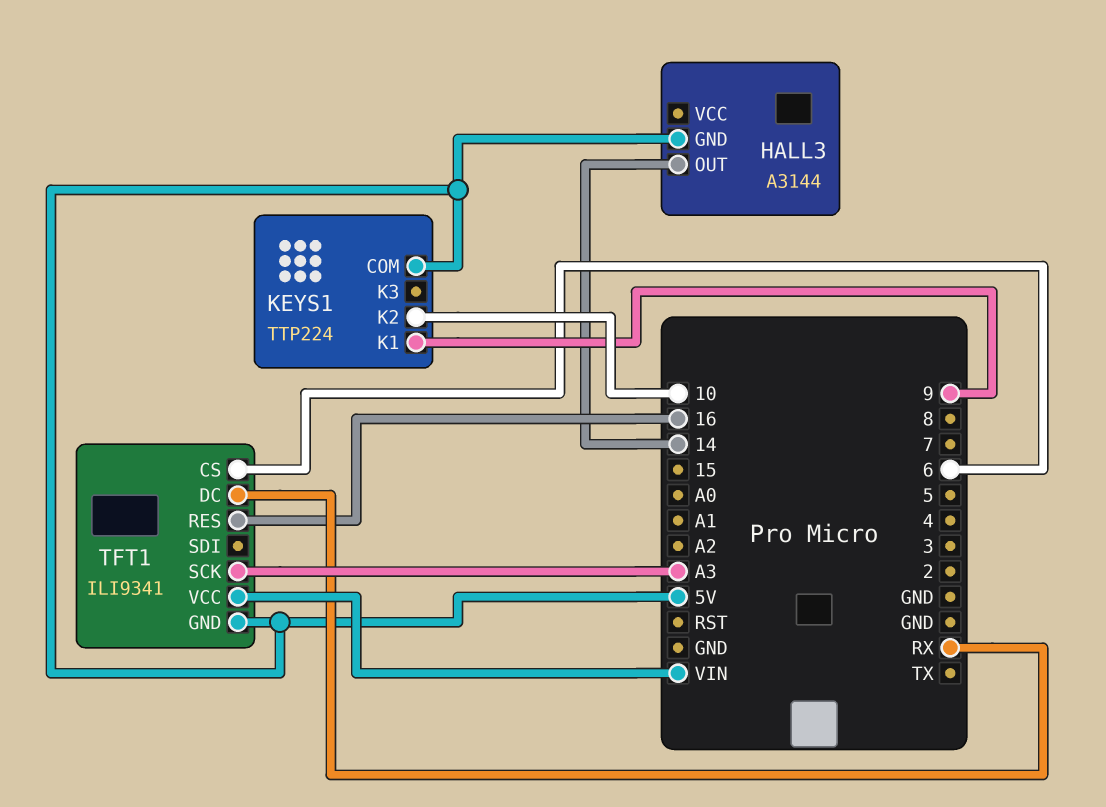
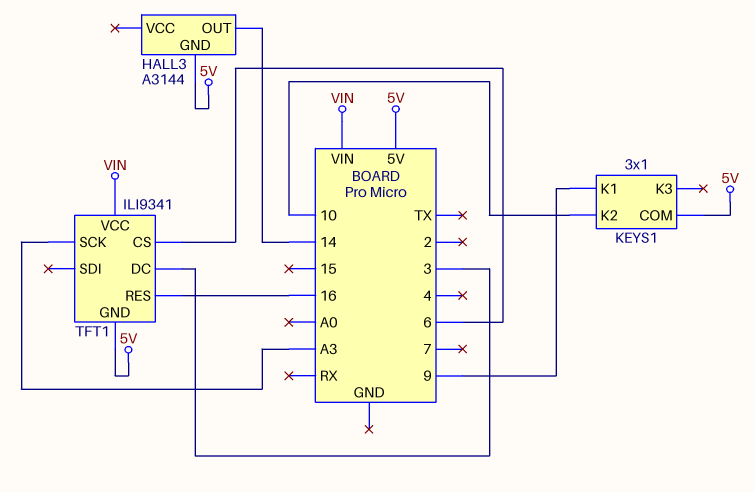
KEYS1: TTP224 -> 3x1
TFT1 pin DC: RX -> 3

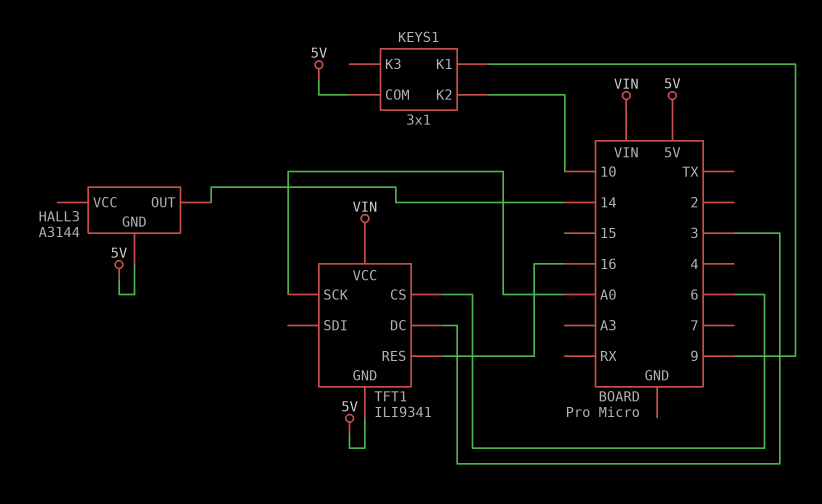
TFT1 pin SCK: A3 -> A0

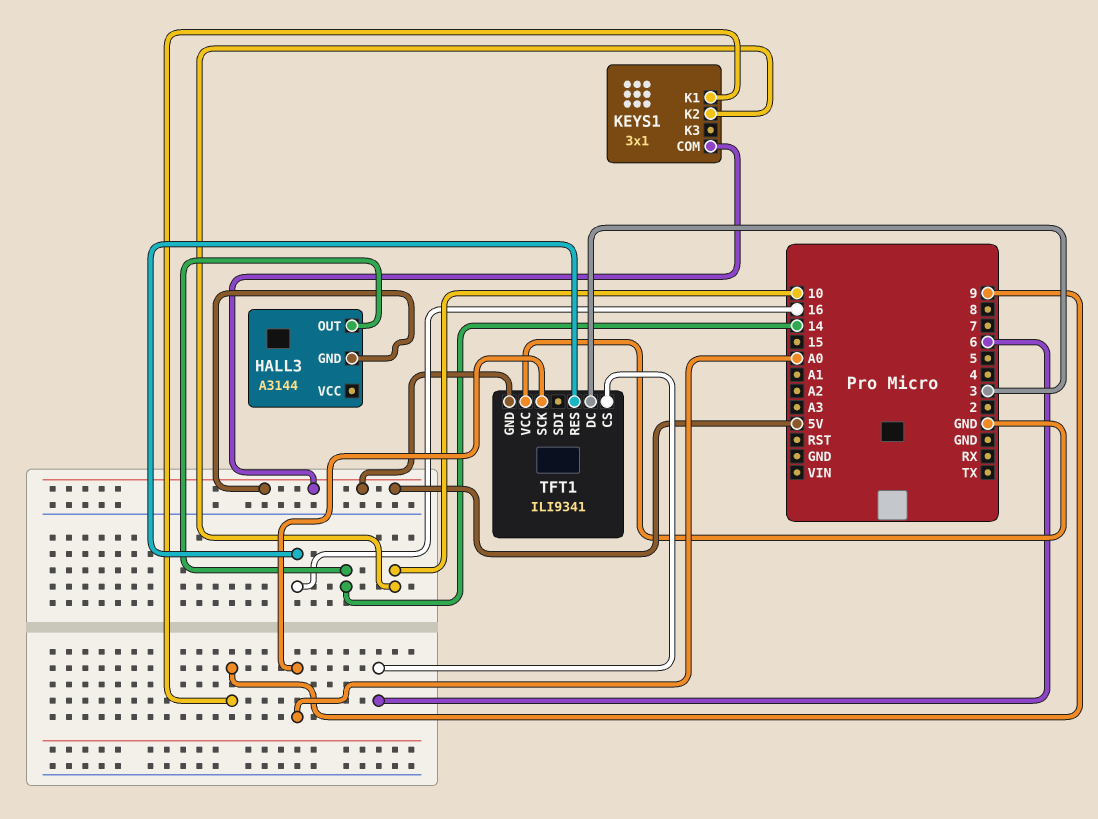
TFT1 pin VCC: VIN -> GND

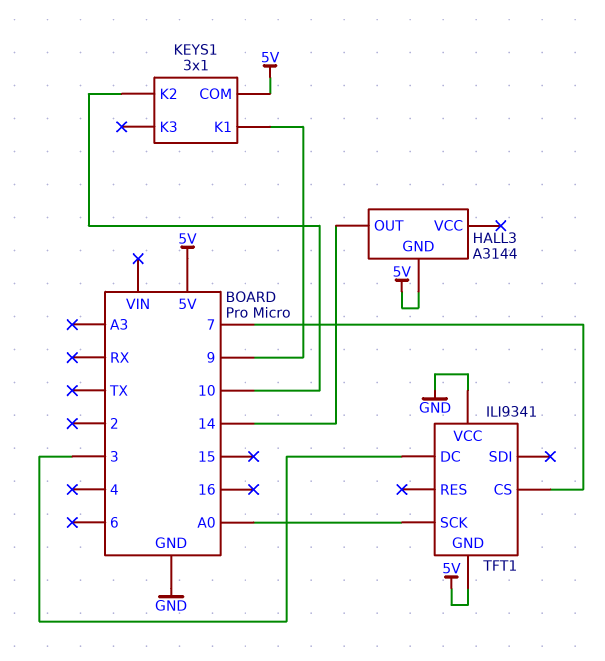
TFT1 pin CS: 6 -> 7
TFT1 pin RES: 16 -> none

